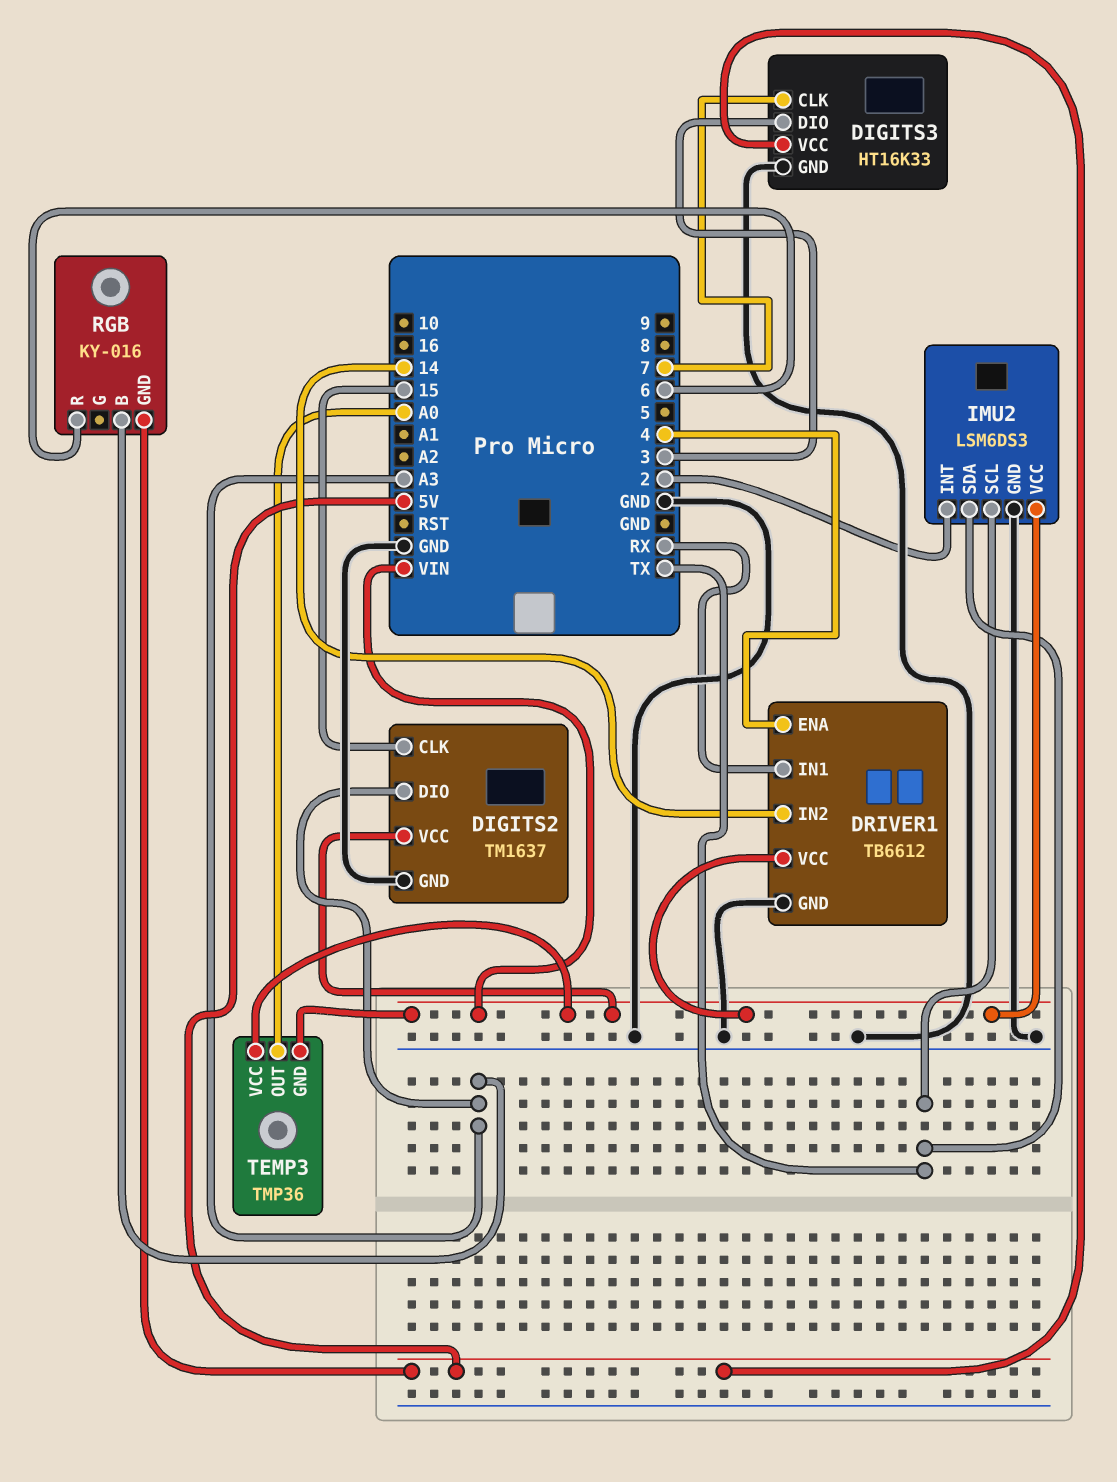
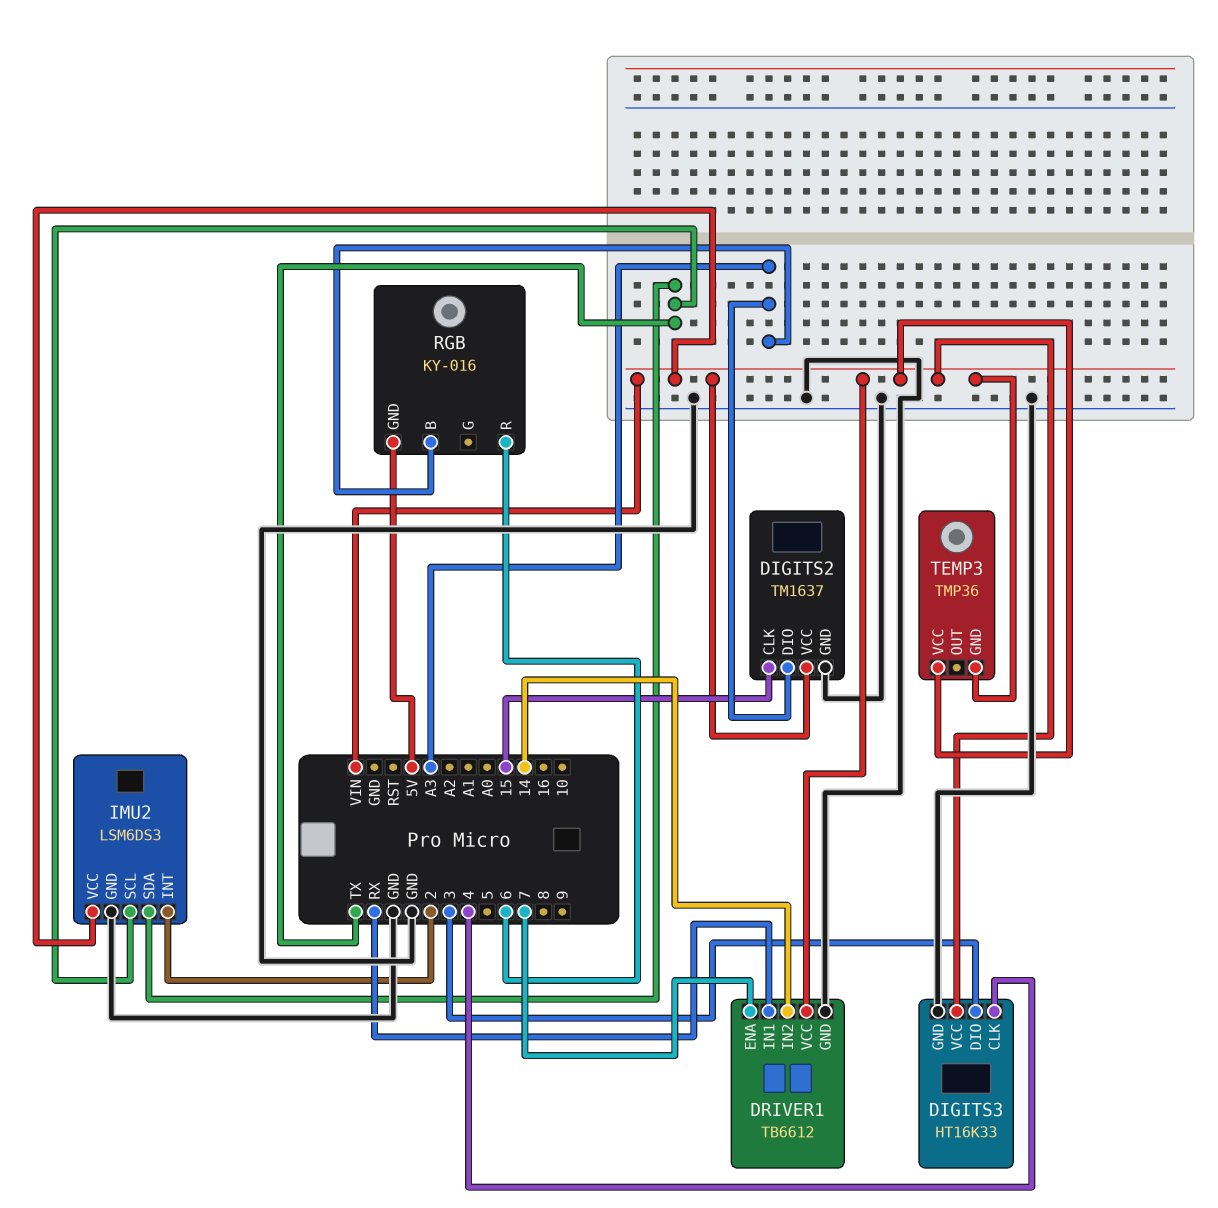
DIGITS3 pin CLK: 7 -> 4
DIGITS3 pin VCC: 5V -> VIN
DRIVER1 pin ENA: 4 -> 7
TEMP3 pin OUT: A0 -> none

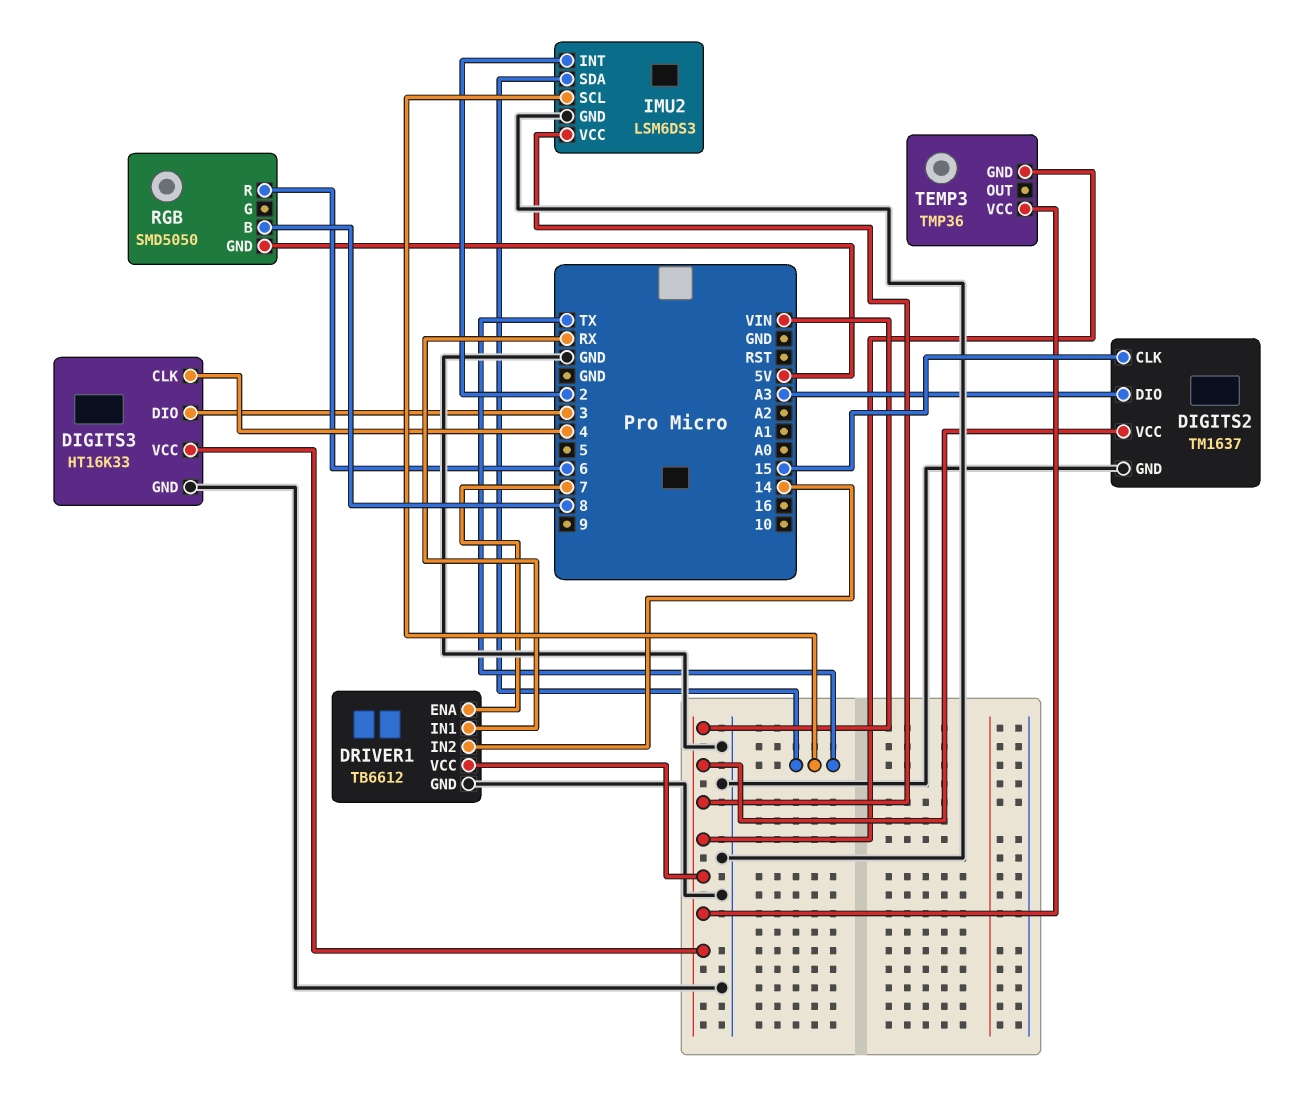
RGB: KY-016 -> SMD5050
RGB pin B: A3 -> 8

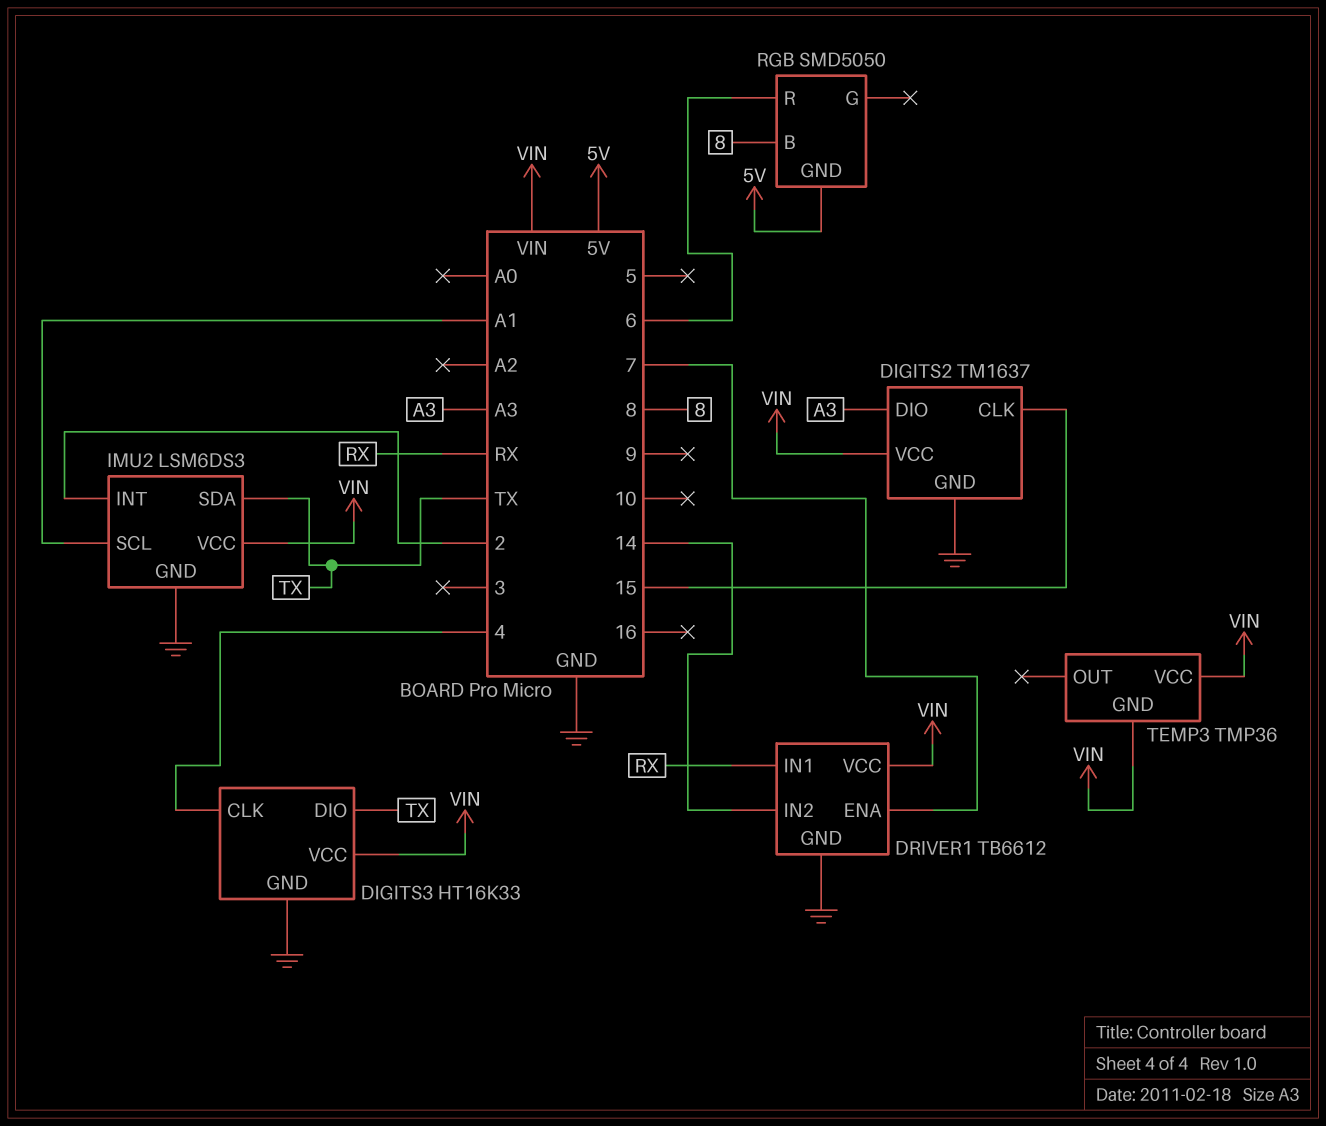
DIGITS3 pin DIO: 3 -> TX
IMU2 pin SCL: TX -> A1

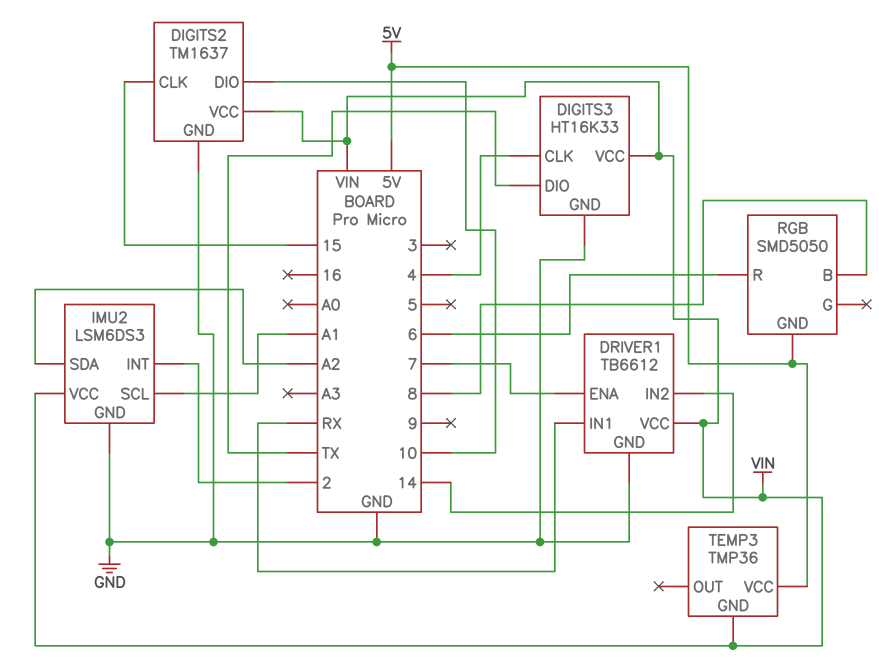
DIGITS2 pin DIO: A3 -> 10
IMU2 pin SDA: TX -> A2
TEMP3 pin VCC: VIN -> 5V

